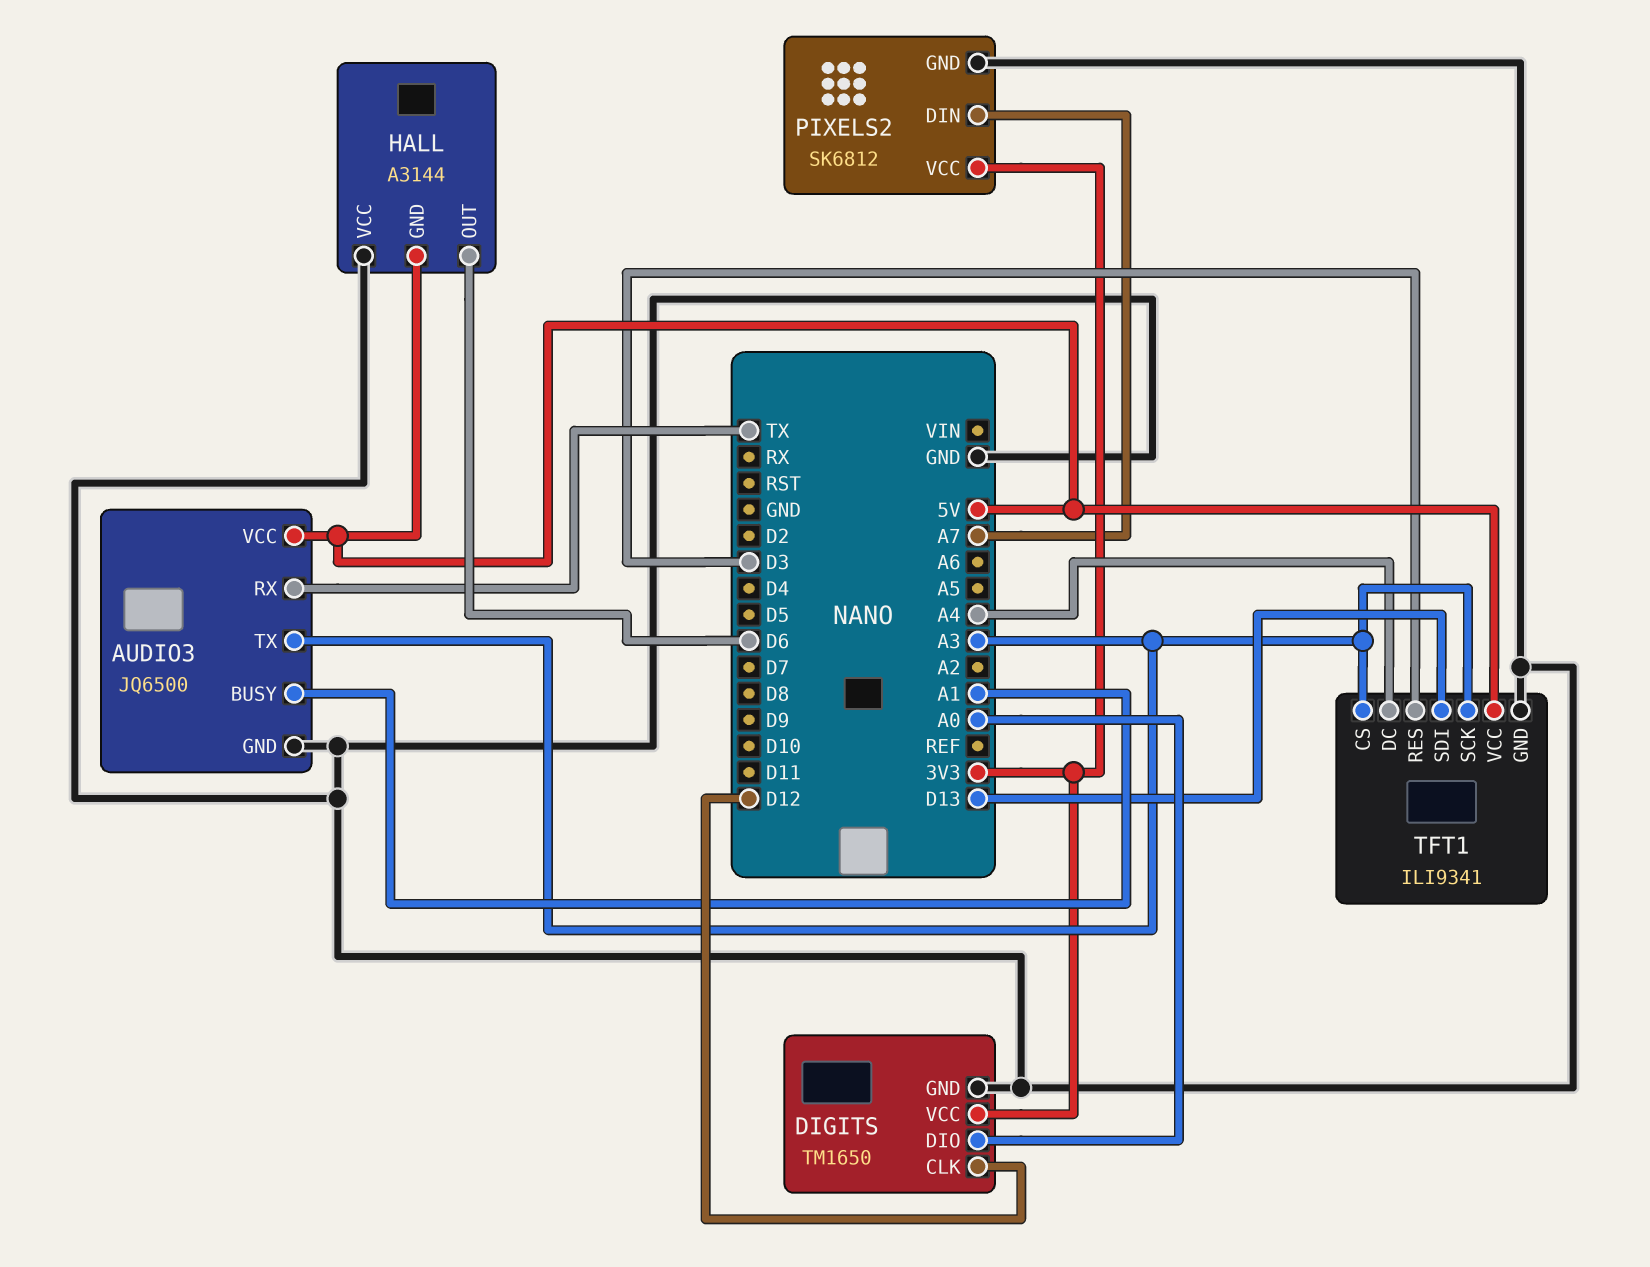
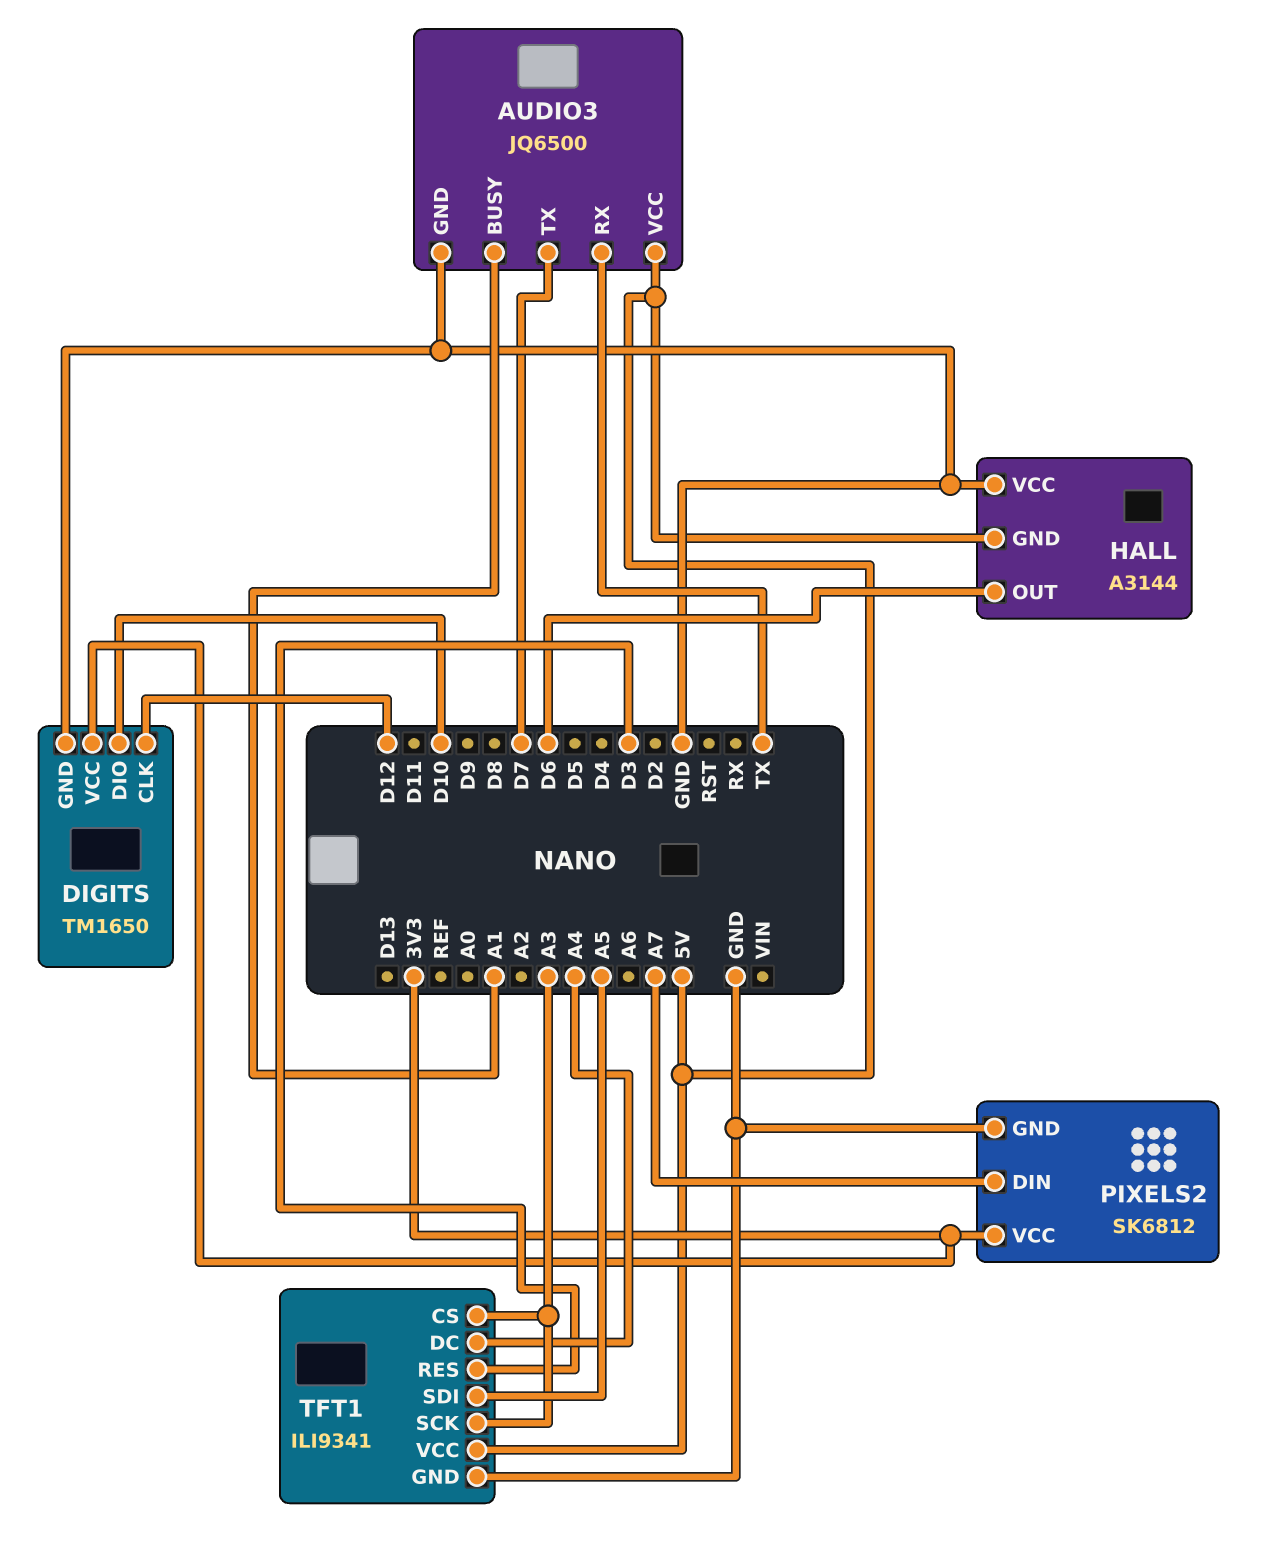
AUDIO3 pin TX: A3 -> D7
DIGITS pin DIO: A0 -> D10
TFT1 pin SDI: D13 -> A5

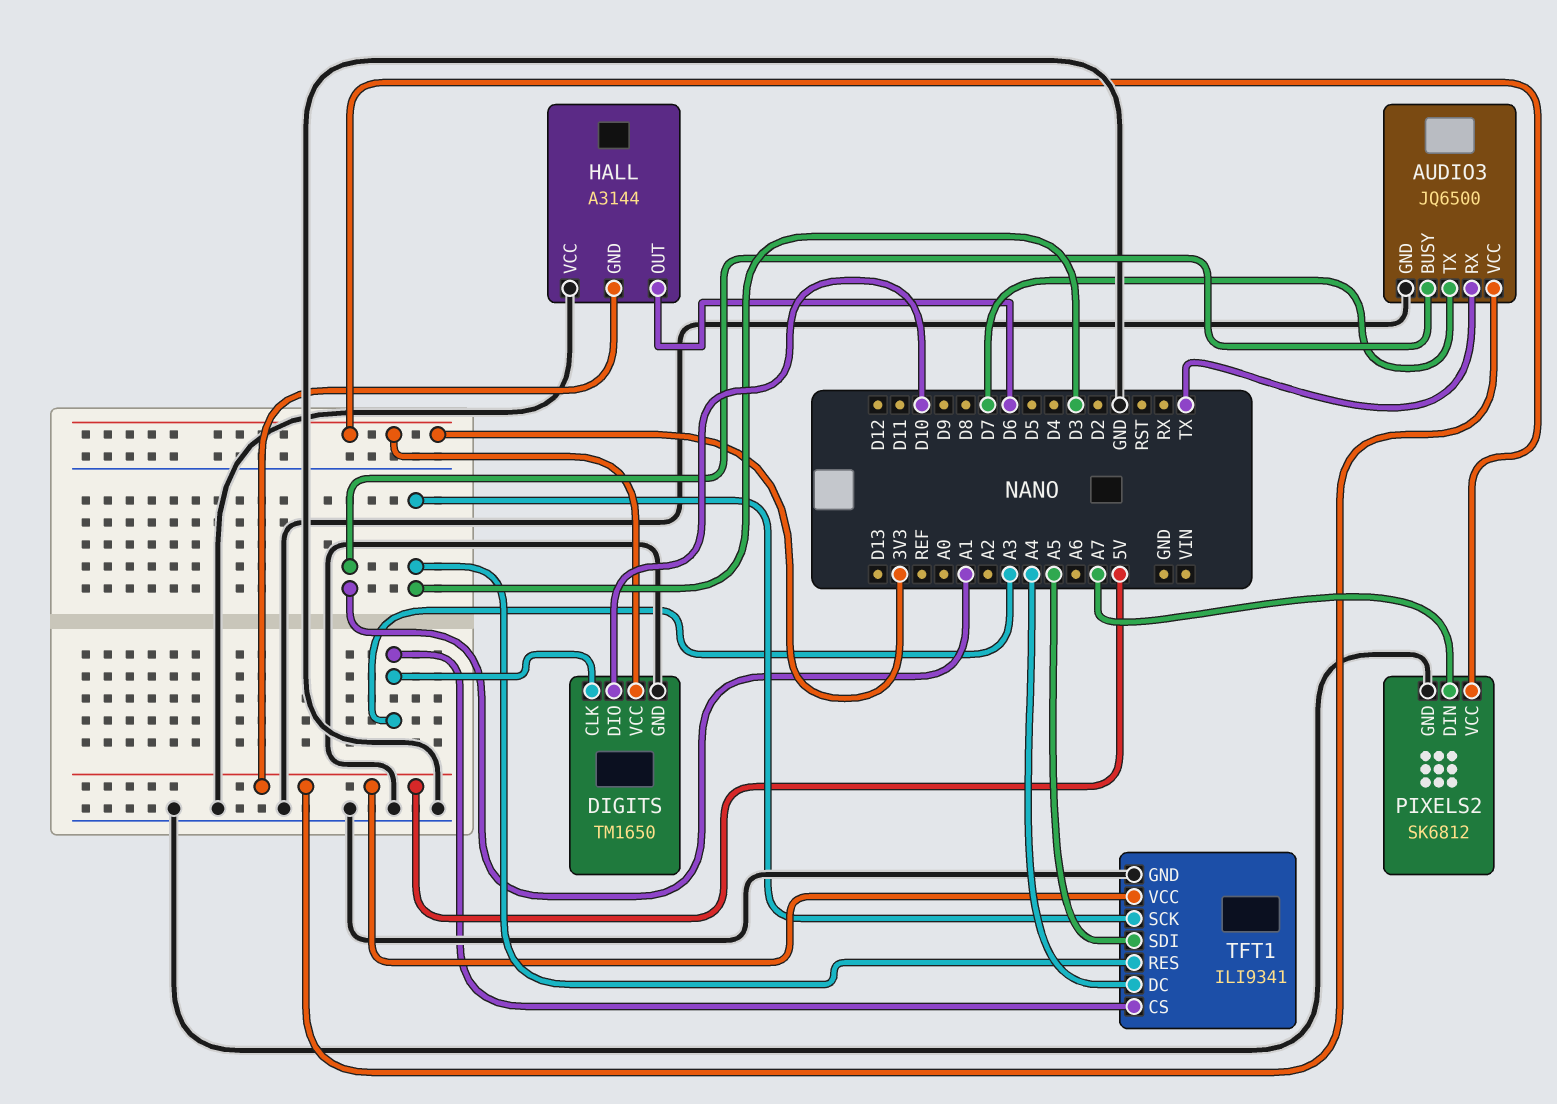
DIGITS pin CLK: D12 -> A3
TFT1 pin SCK: A3 -> D3

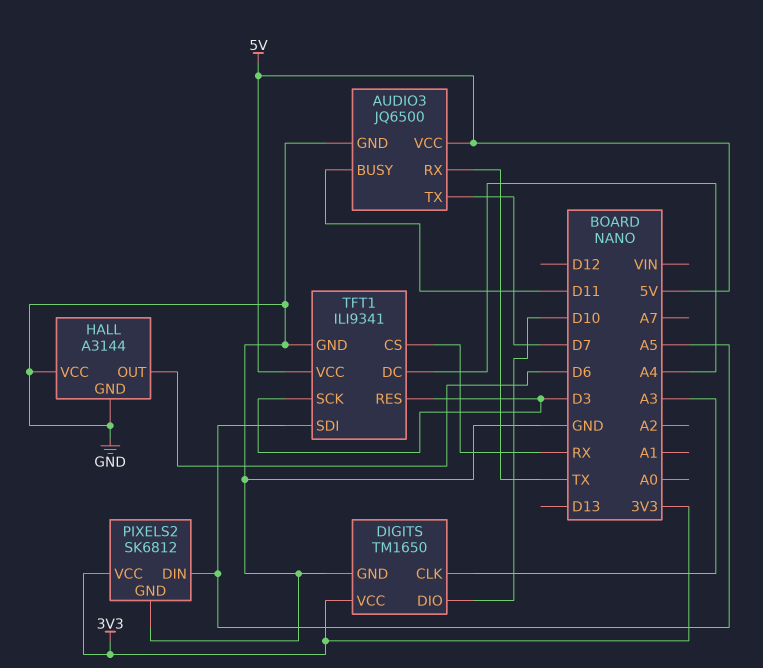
AUDIO3 pin BUSY: A1 -> D11
HALL pin GND: 5V -> GND
PIXELS2 pin DIN: A7 -> A5
TFT1 pin CS: A3 -> RX

